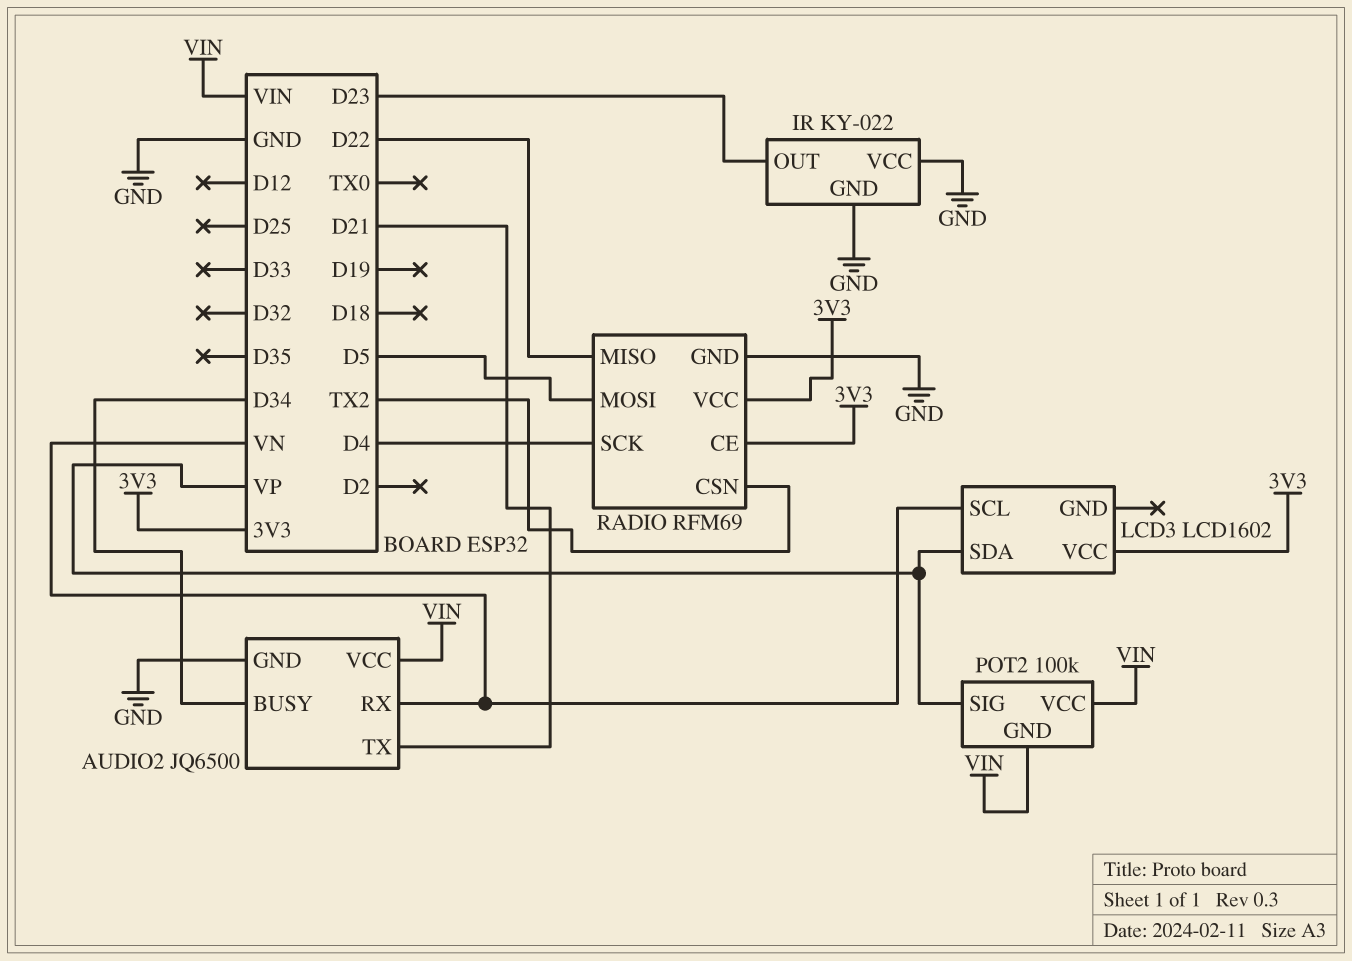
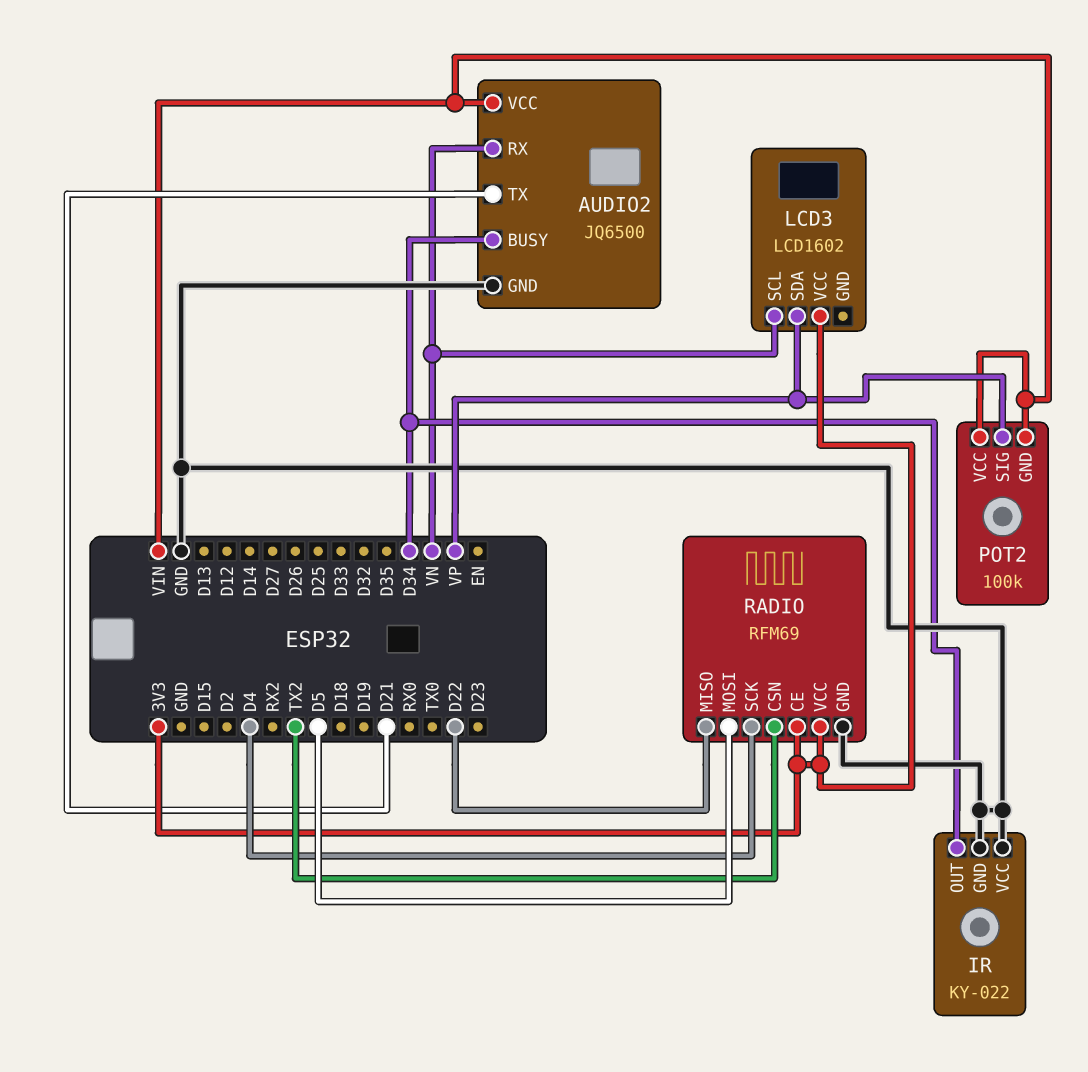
IR pin OUT: D23 -> D34

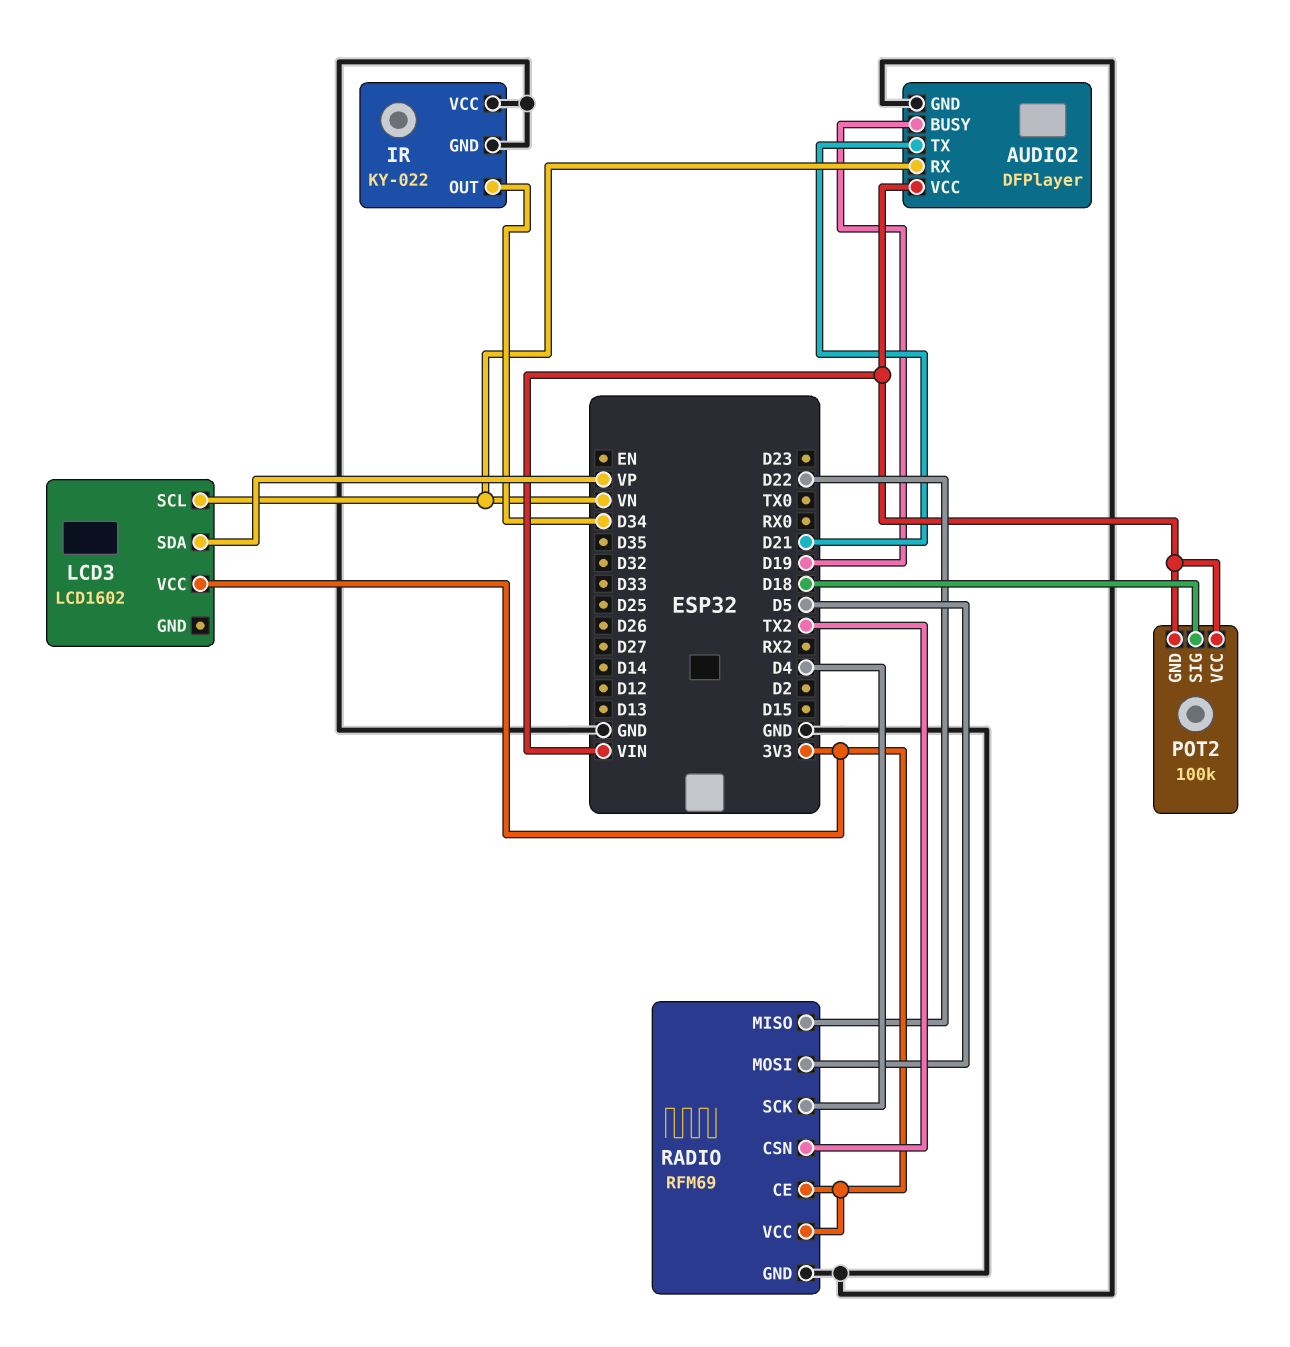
AUDIO2: JQ6500 -> DFPlayer
AUDIO2 pin BUSY: D34 -> D19
POT2 pin SIG: VP -> D18

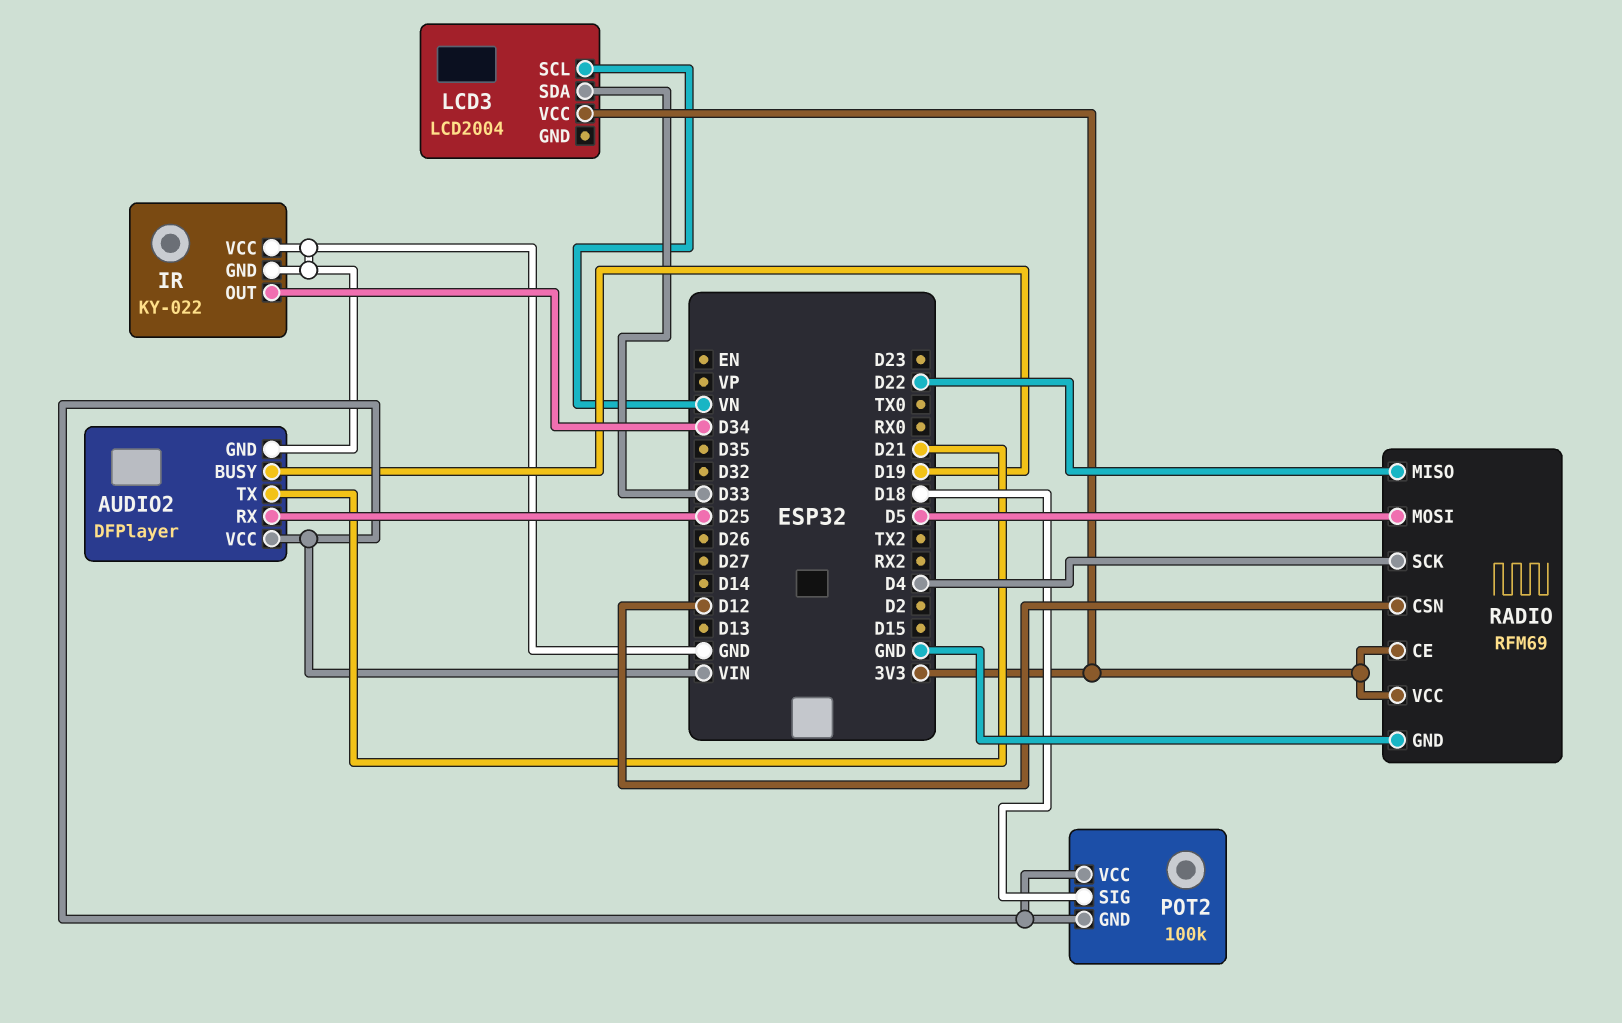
AUDIO2 pin RX: VN -> D25
LCD3: LCD1602 -> LCD2004
LCD3 pin SDA: VP -> D33
RADIO pin CSN: TX2 -> D12

